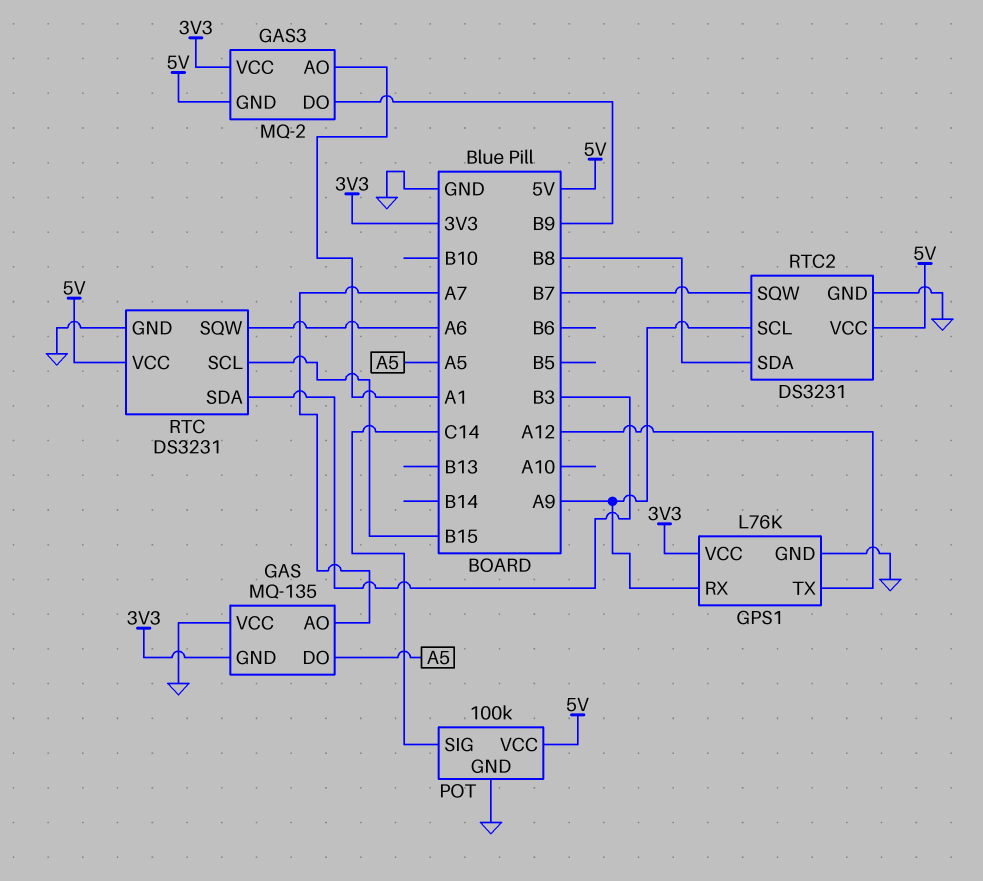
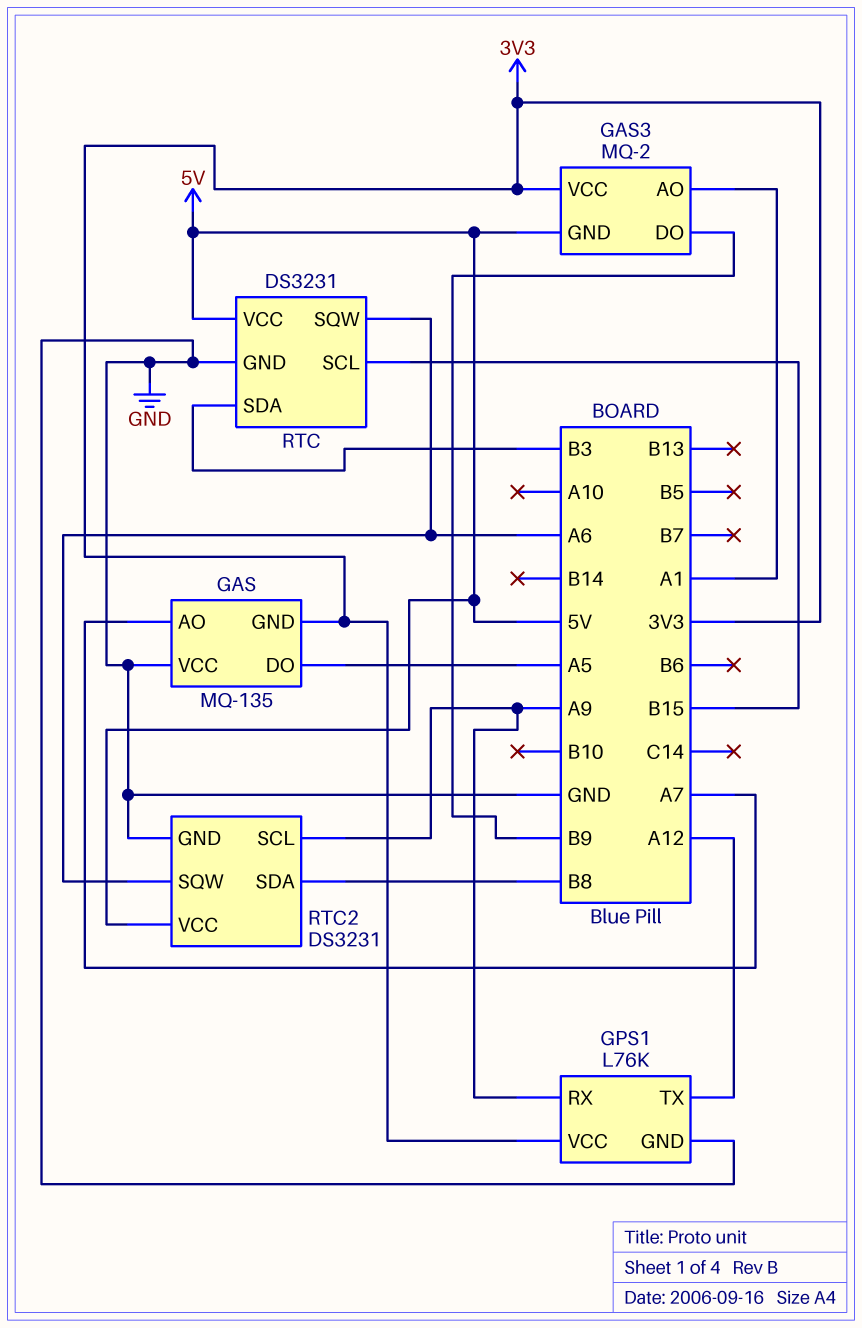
POT: 100k -> none
POT pin GND: GND -> none
POT pin SIG: C14 -> none
POT pin VCC: 5V -> none
RTC2 pin SQW: B7 -> A6

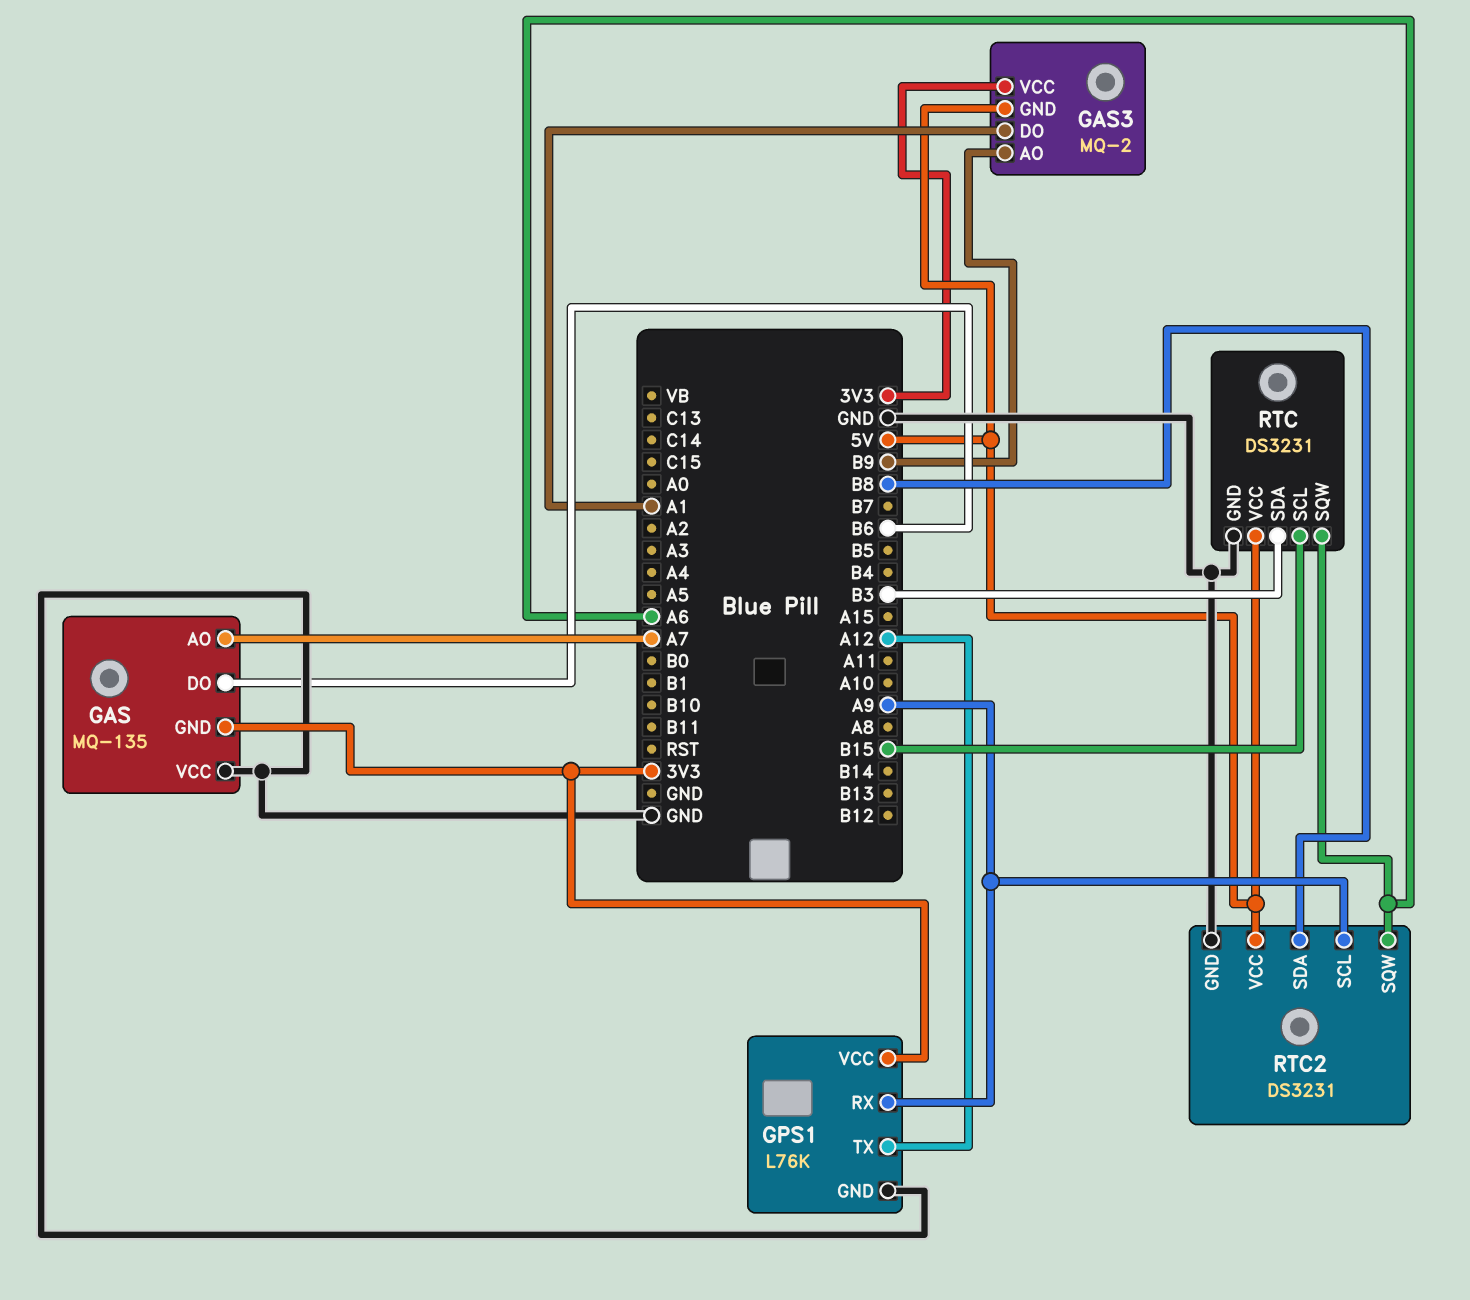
GAS pin DO: A5 -> B6
GAS3 pin AO: A1 -> B9
GAS3 pin DO: B9 -> A1

